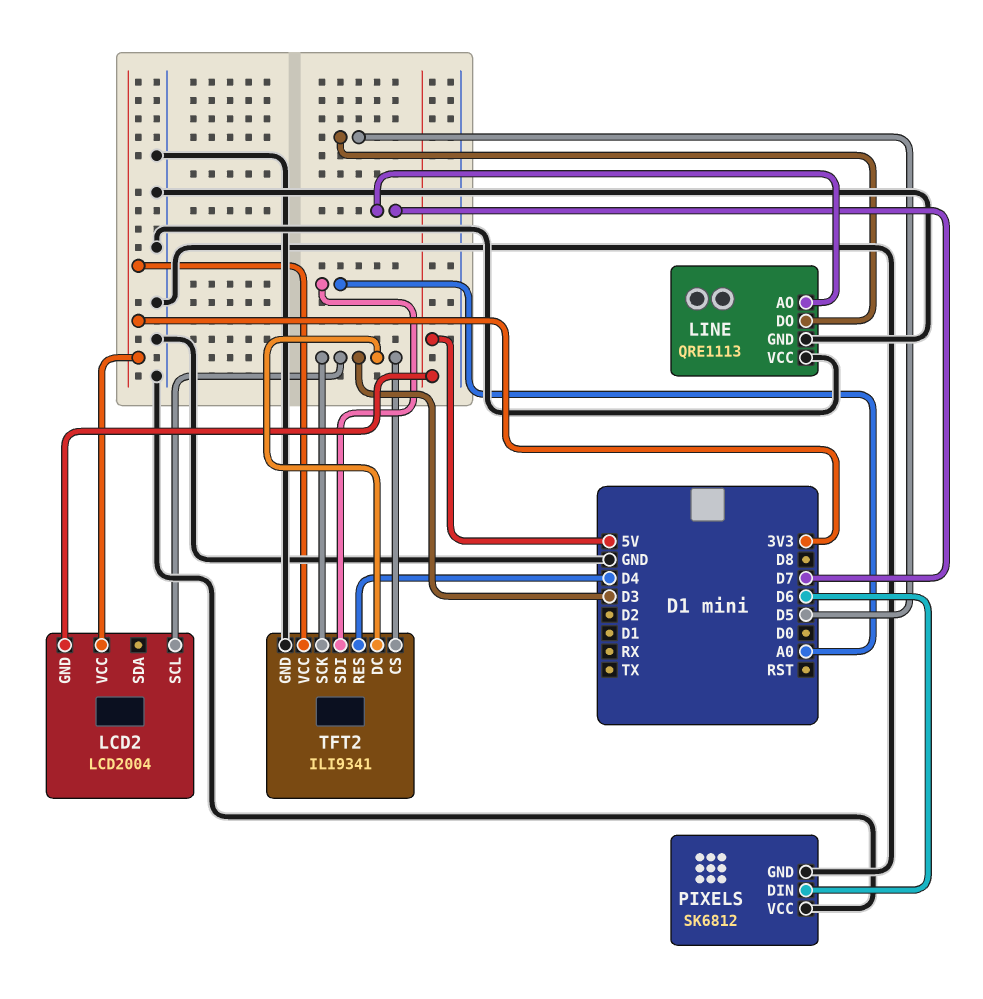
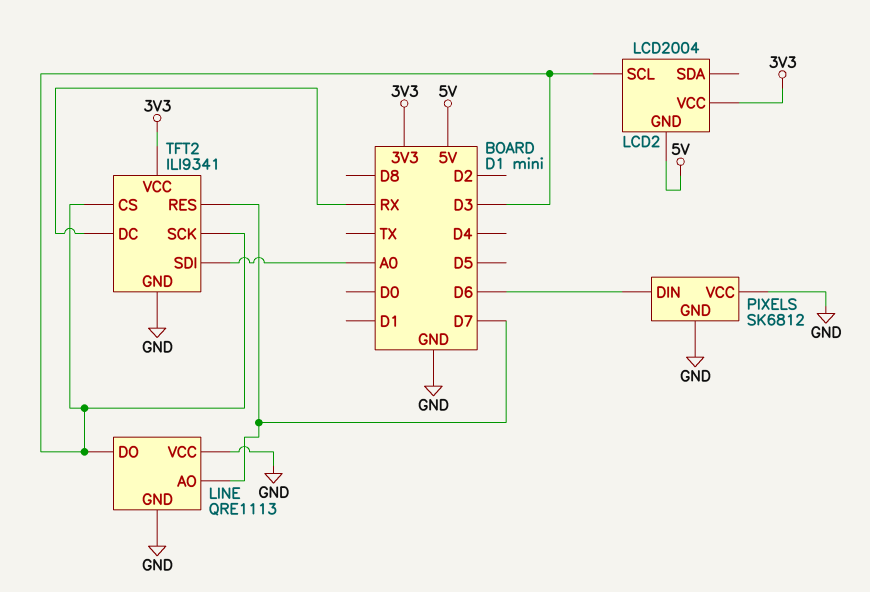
LINE pin DO: D5 -> D3
TFT2 pin DC: D3 -> RX
TFT2 pin RES: D4 -> D7

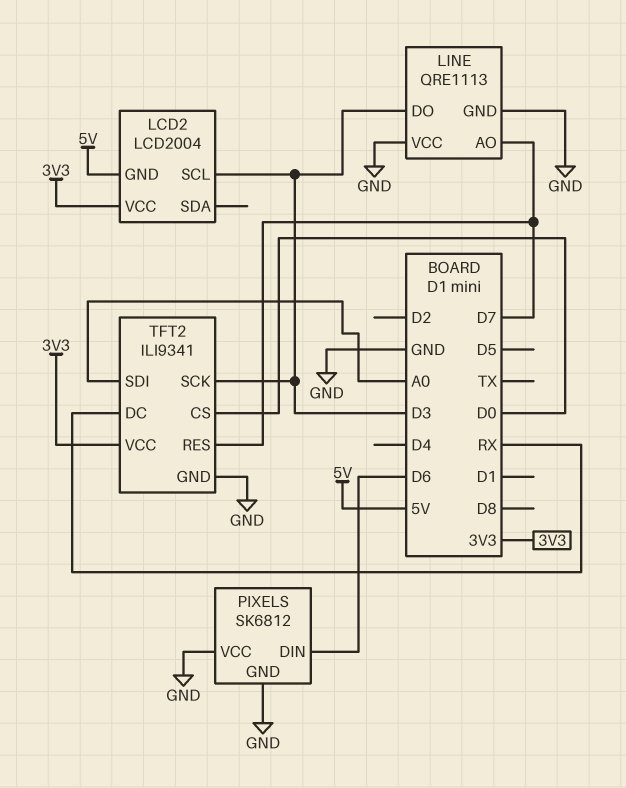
TFT2 pin CS: D3 -> D0

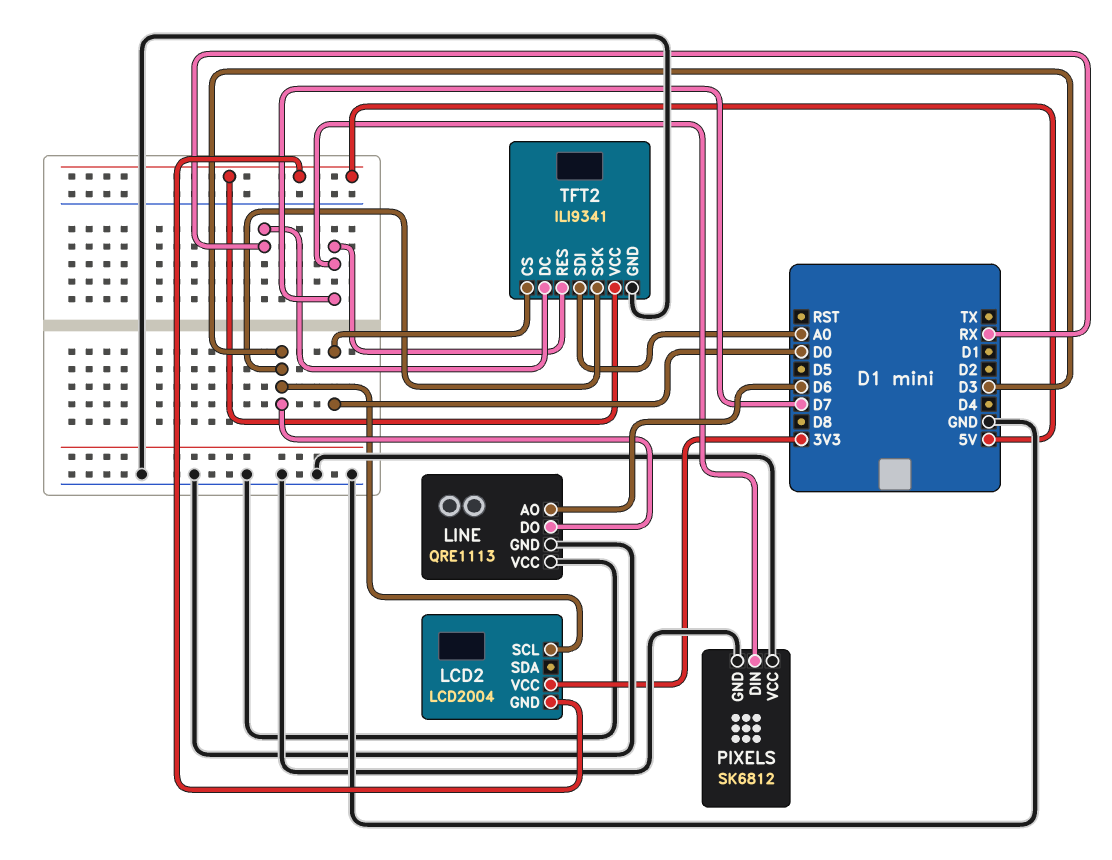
LINE pin AO: D7 -> D6
PIXELS pin DIN: D6 -> D7
TFT2 pin VCC: 3V3 -> 5V

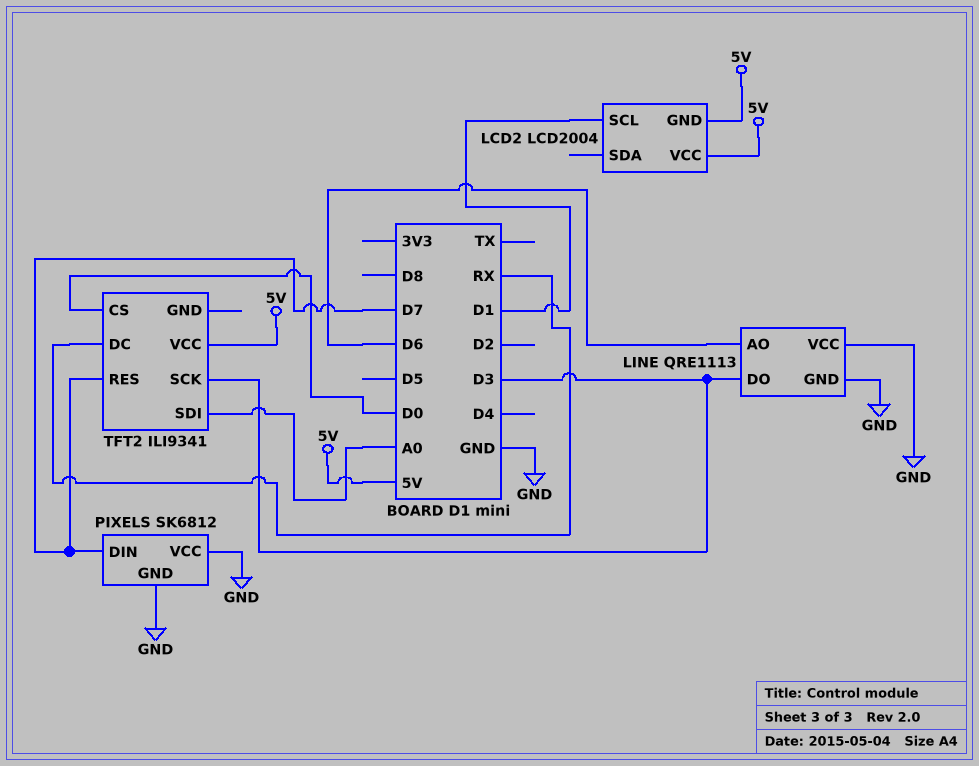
LCD2 pin SCL: D3 -> D1
LCD2 pin VCC: 3V3 -> 5V
TFT2 pin GND: GND -> none

